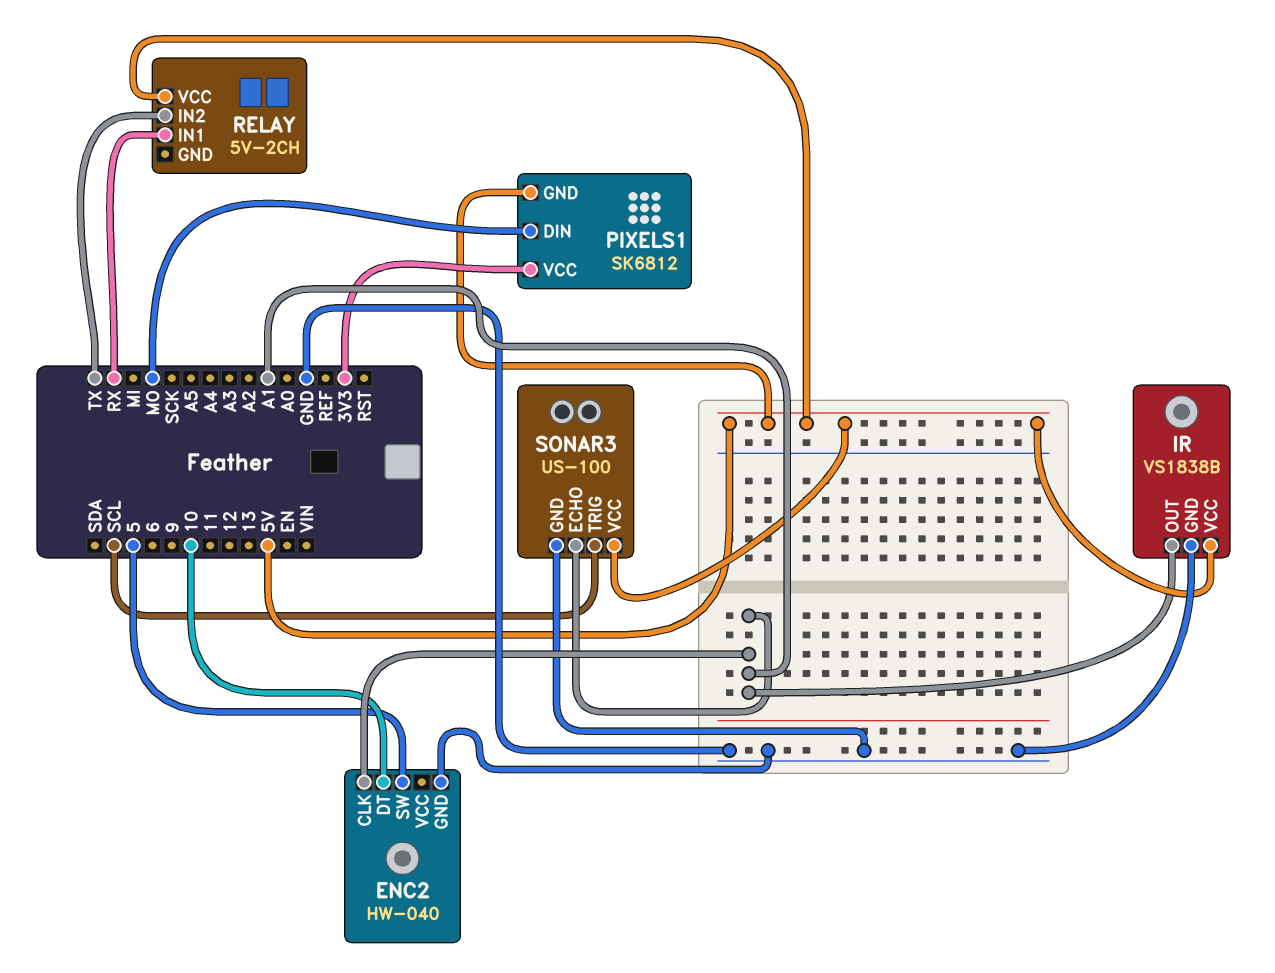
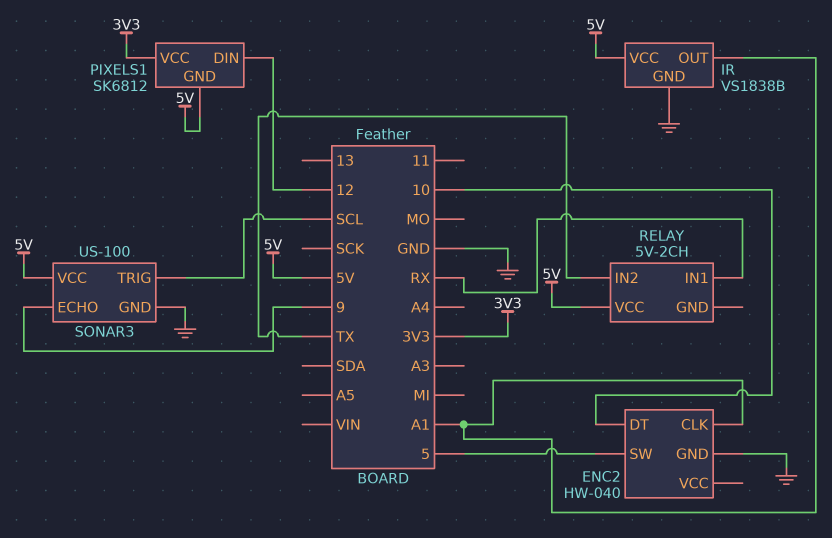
PIXELS1 pin DIN: MO -> 12
SONAR3 pin ECHO: A1 -> 9

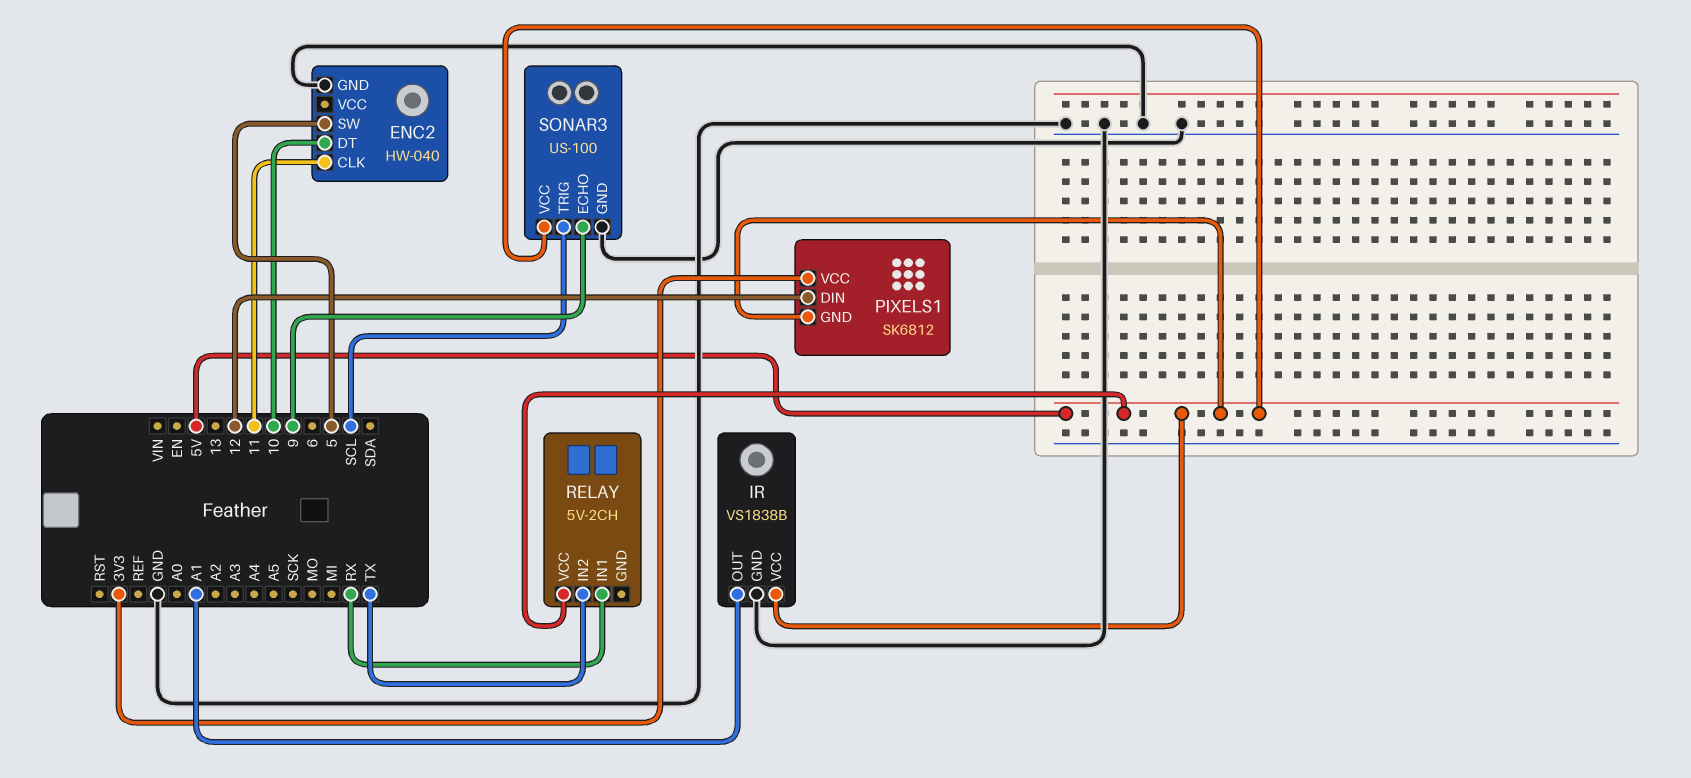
ENC2 pin CLK: A1 -> 11

